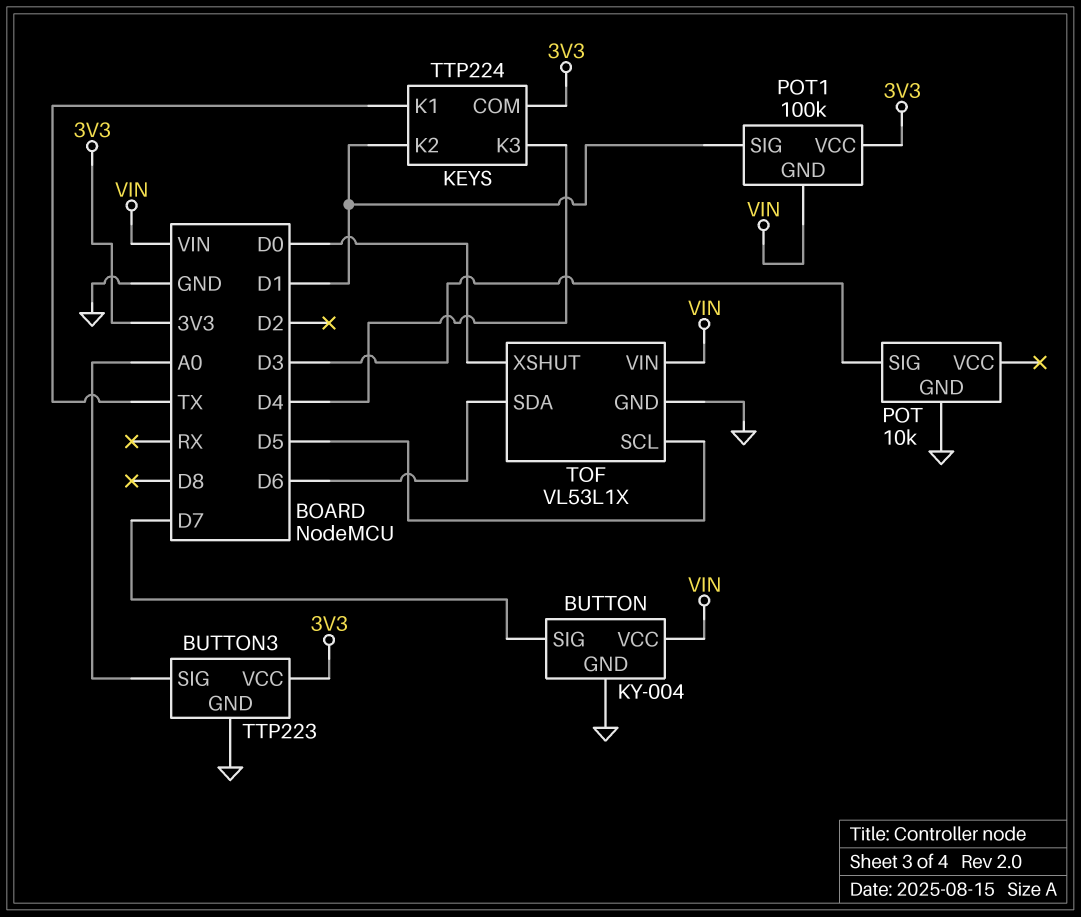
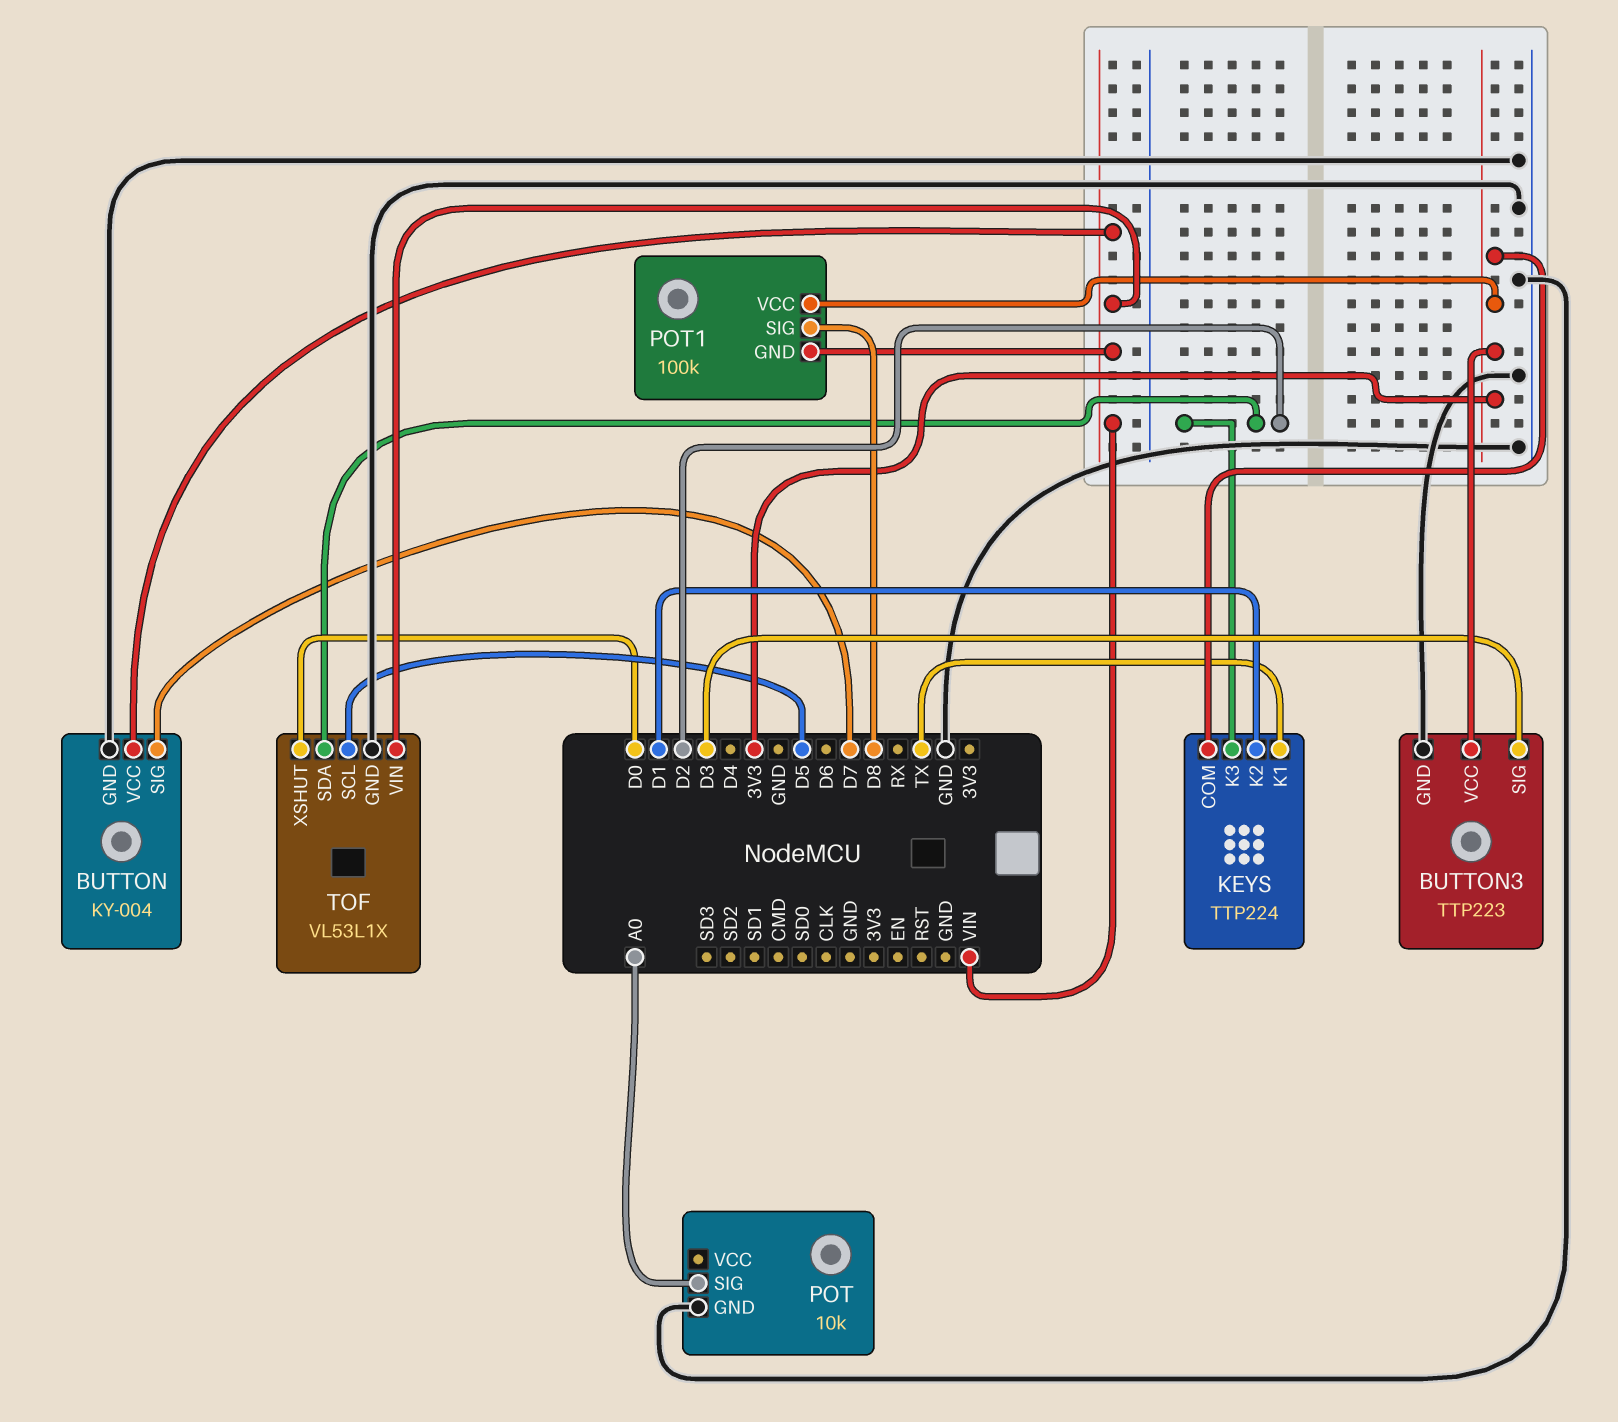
BUTTON3 pin SIG: A0 -> D3
KEYS pin K3: D4 -> D2
POT pin SIG: D3 -> A0
POT1 pin SIG: D1 -> D8
TOF pin SDA: D6 -> D2

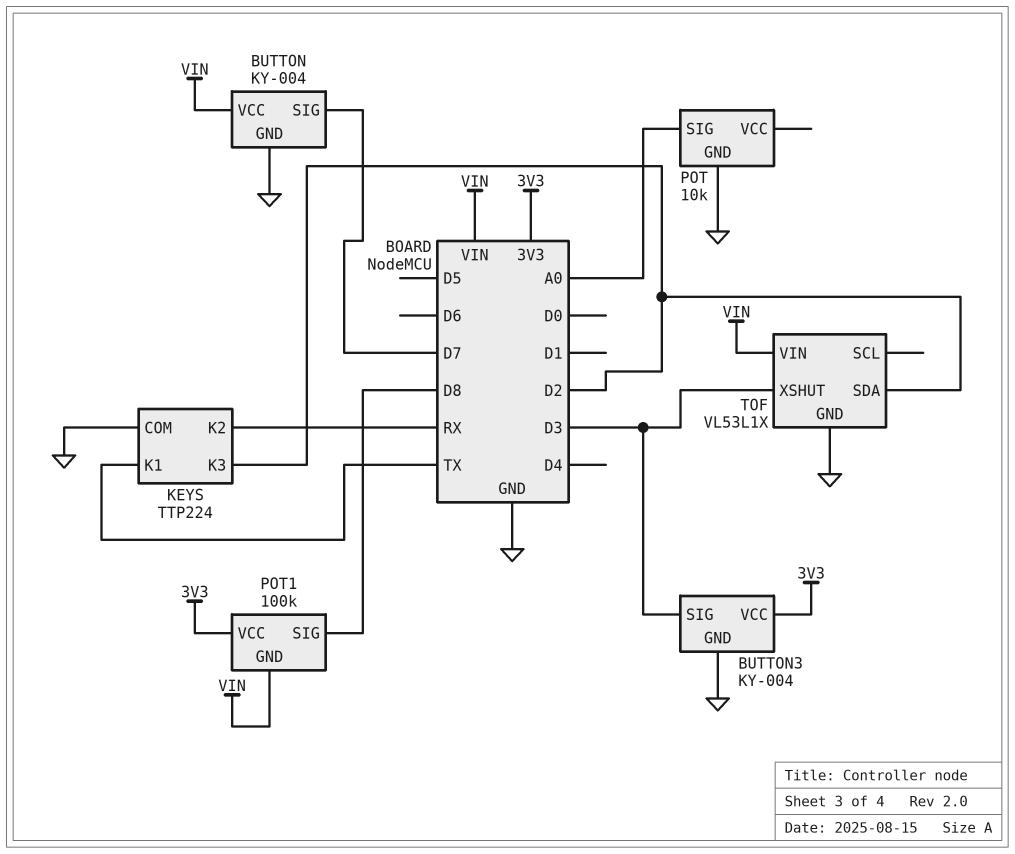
BUTTON3: TTP223 -> KY-004
KEYS pin COM: 3V3 -> GND
KEYS pin K2: D1 -> RX
TOF pin SCL: D5 -> none
TOF pin XSHUT: D0 -> D3

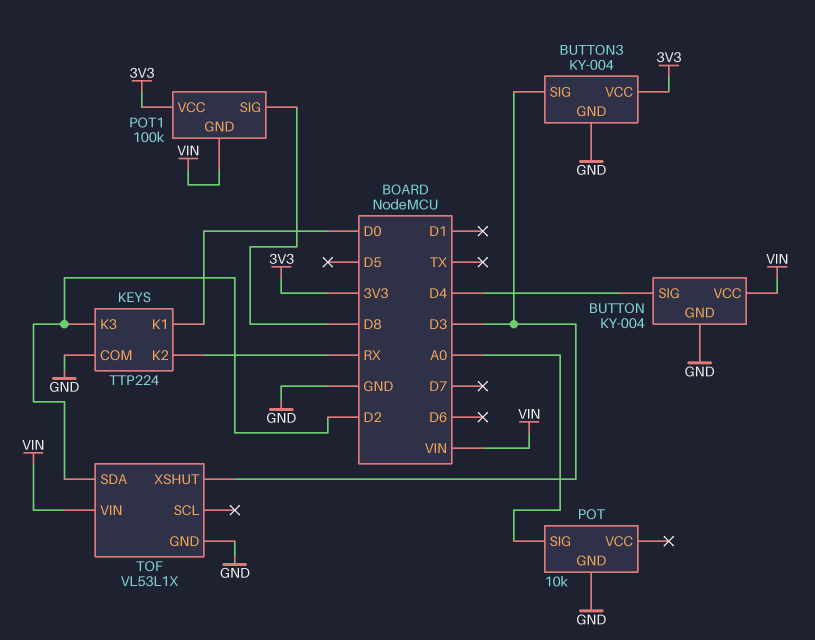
BUTTON pin SIG: D7 -> D4
KEYS pin K1: TX -> D0

